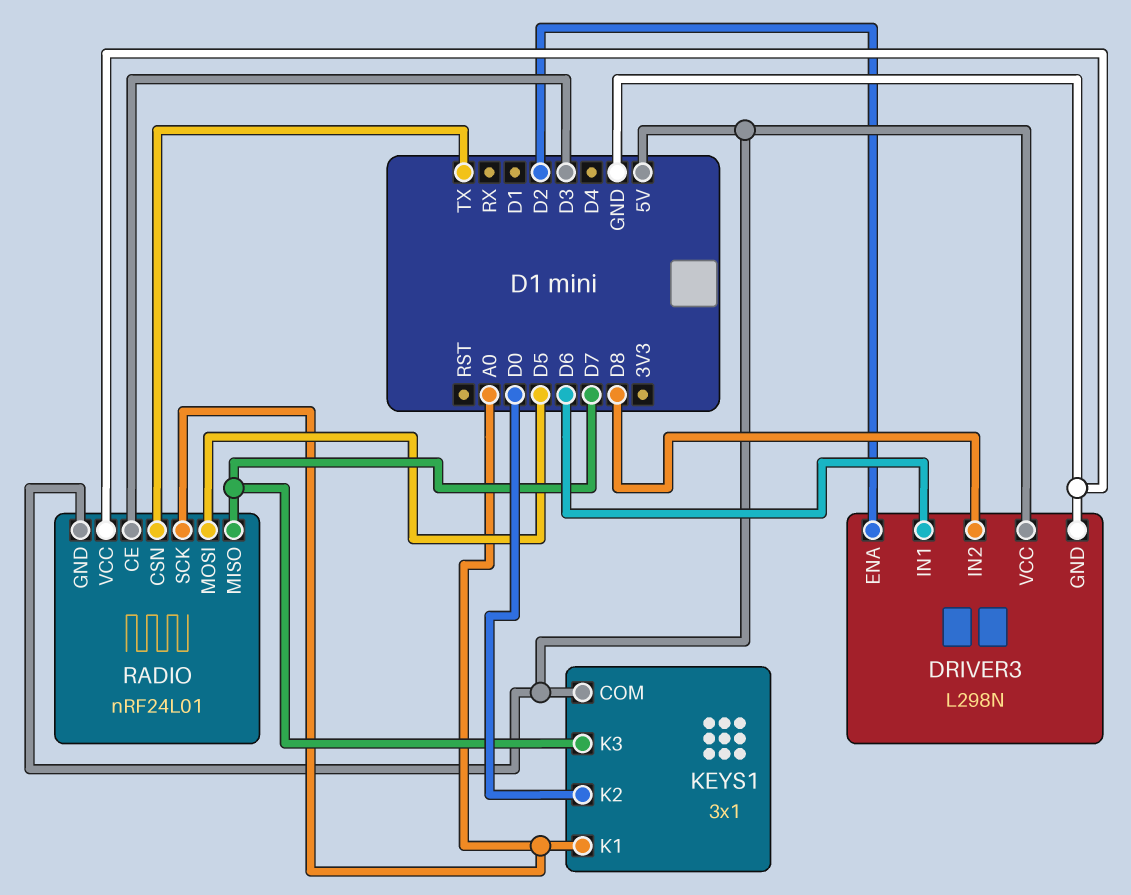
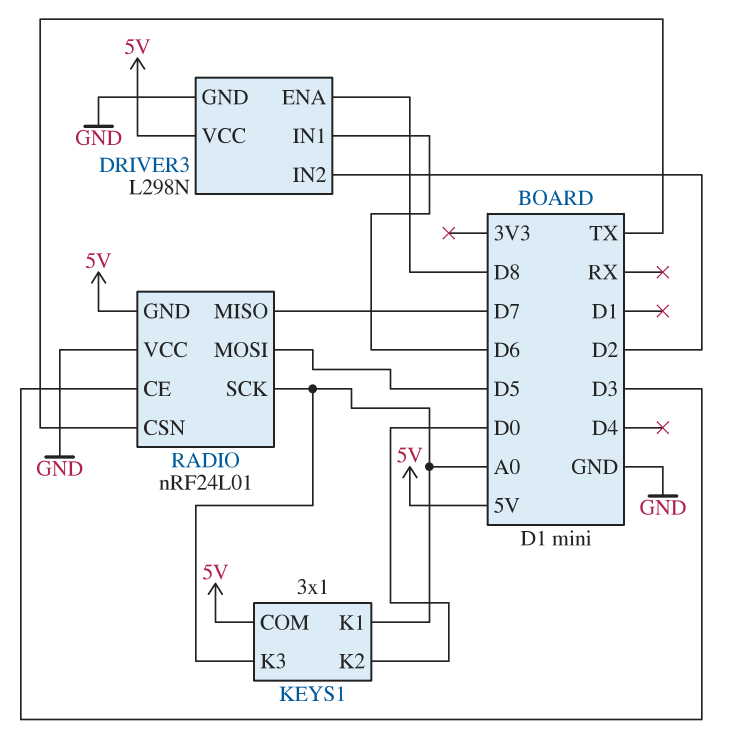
DRIVER3 pin ENA: D2 -> D8
DRIVER3 pin IN2: D8 -> D2
KEYS1 pin K3: D7 -> A0

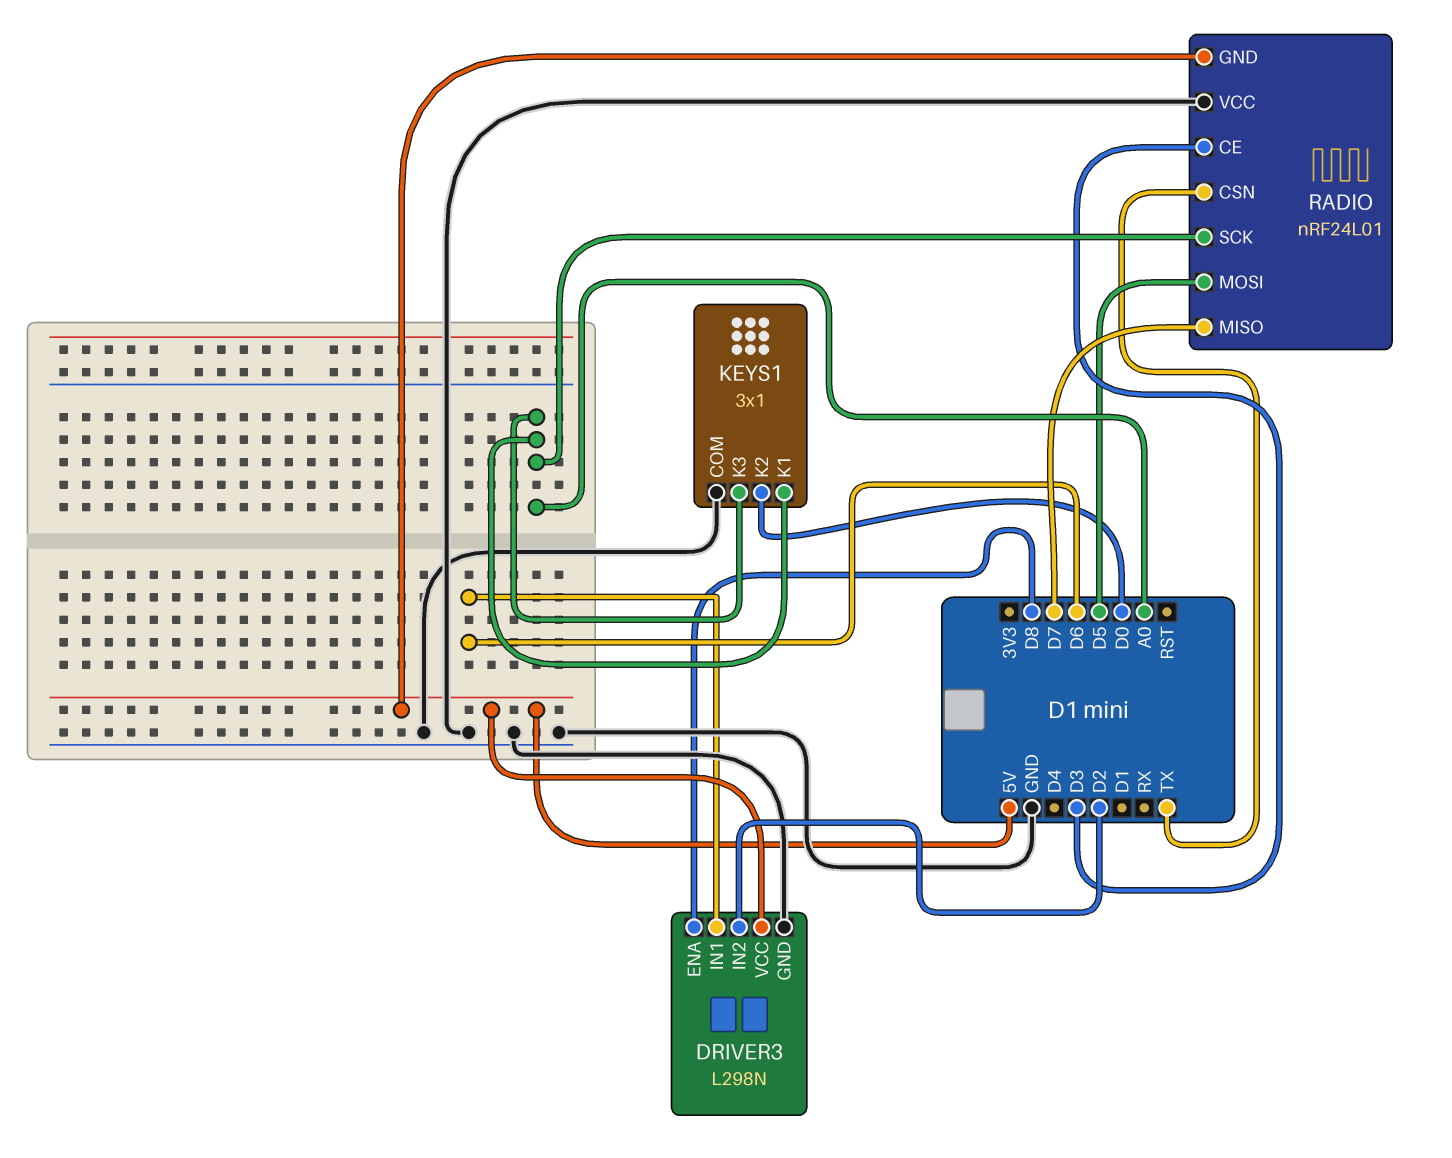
KEYS1 pin COM: 5V -> GND

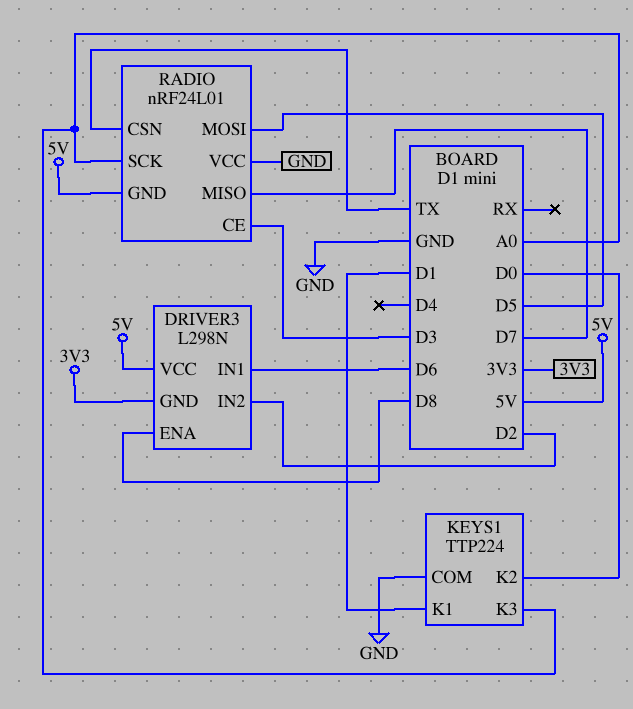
DRIVER3 pin GND: GND -> 3V3
KEYS1: 3x1 -> TTP224
KEYS1 pin K1: A0 -> D1

